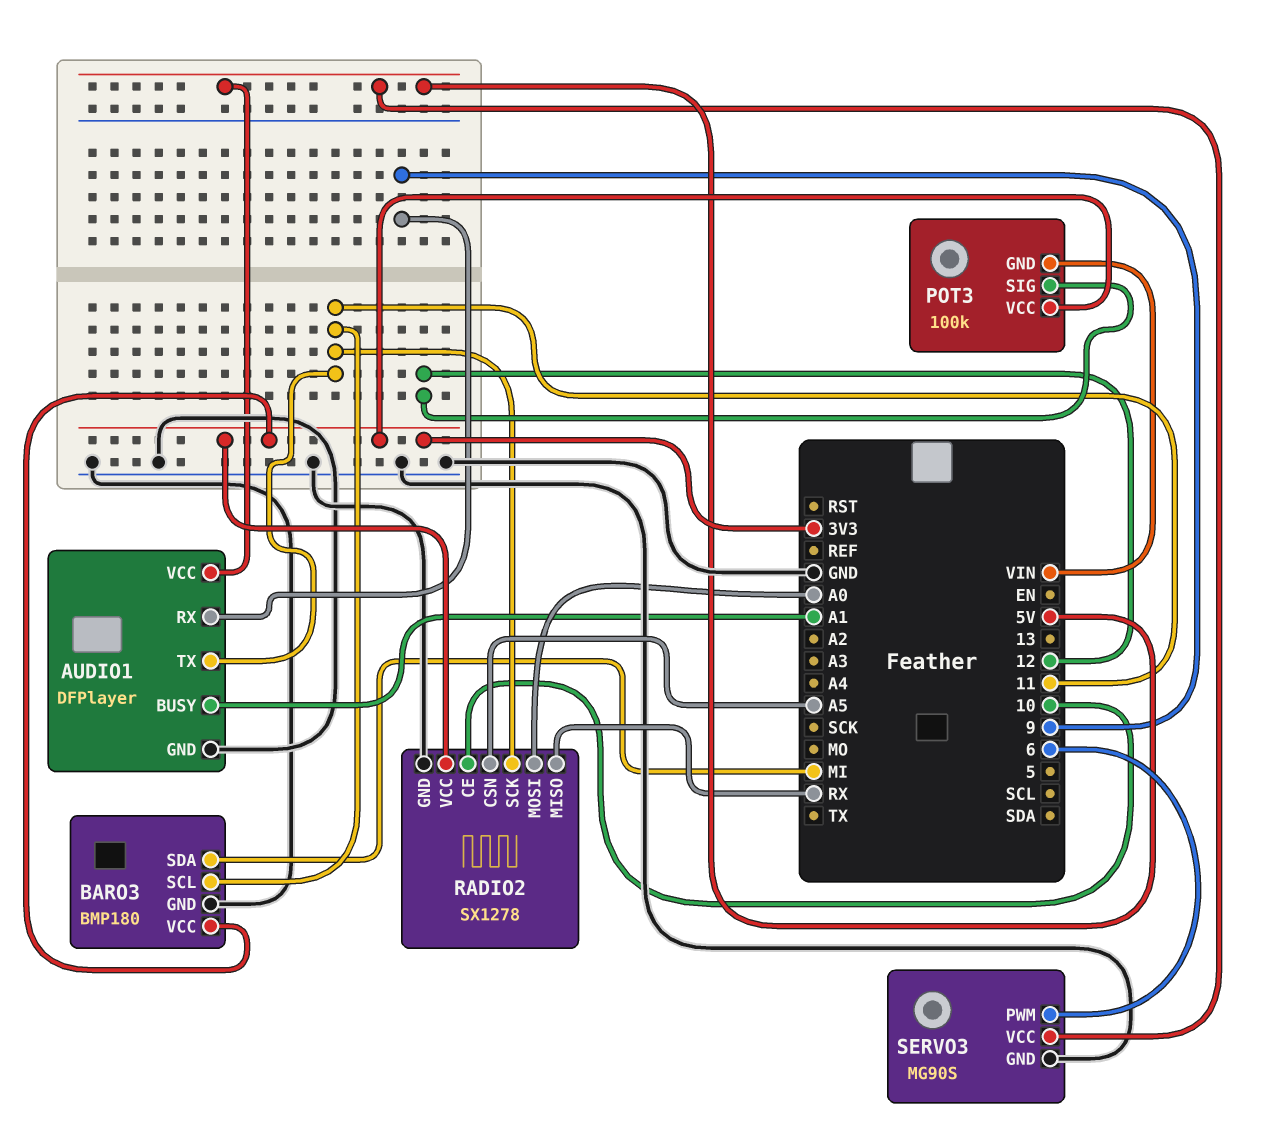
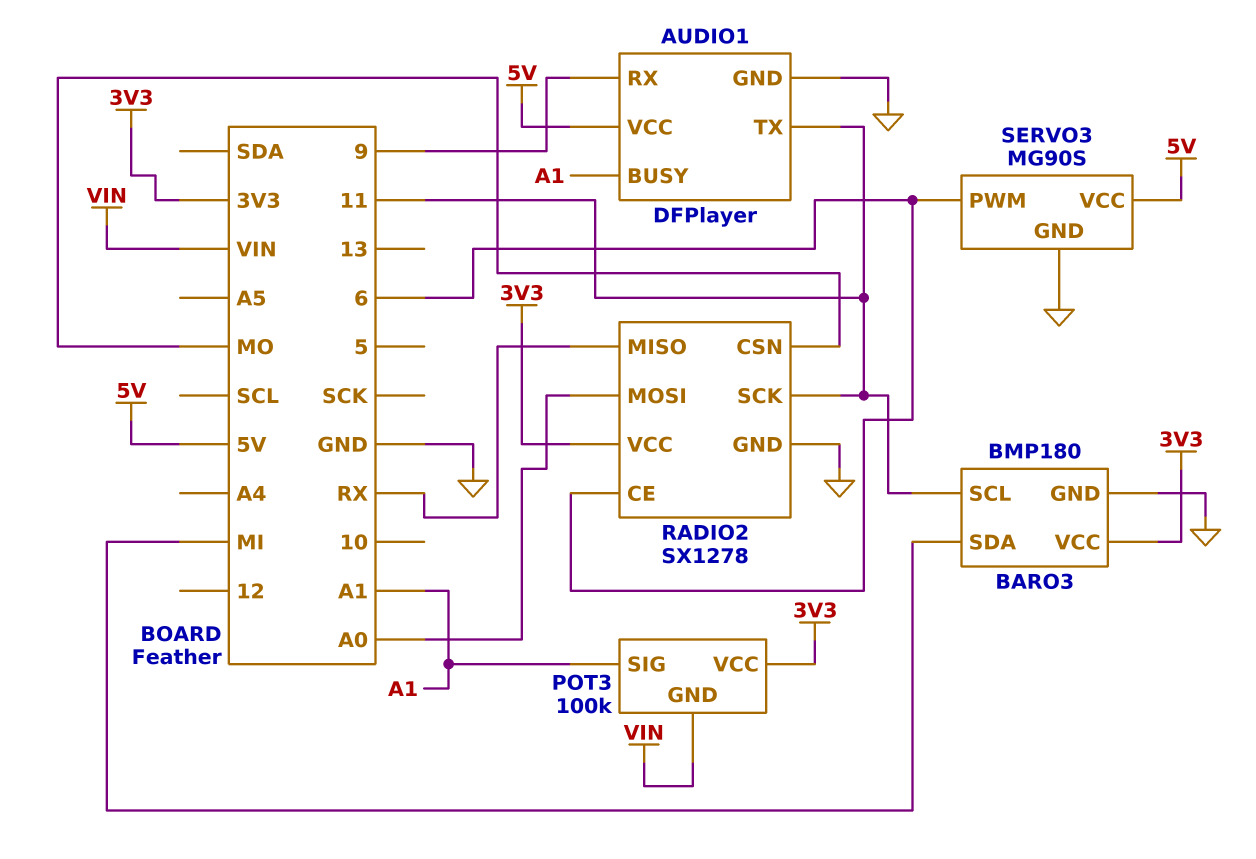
POT3 pin SIG: 12 -> A1
RADIO2 pin CE: 10 -> 6
RADIO2 pin CSN: A5 -> MO

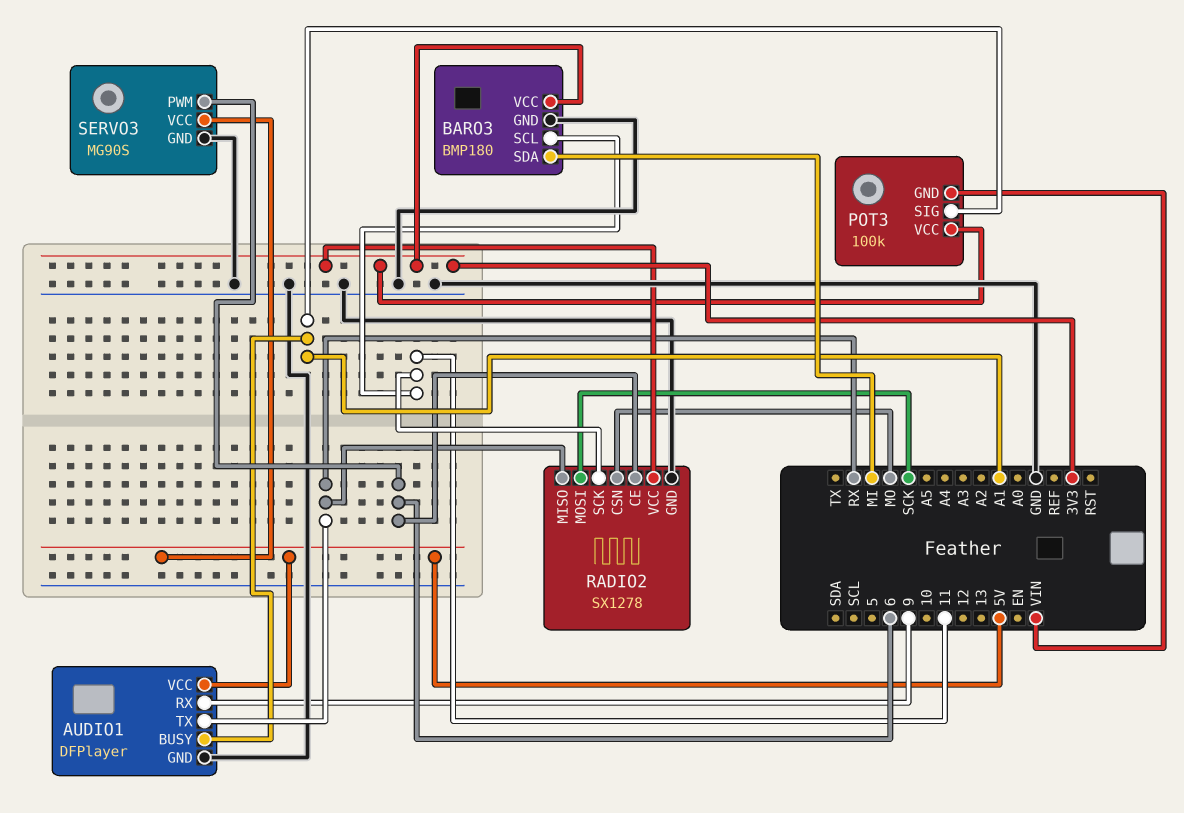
AUDIO1 pin TX: 11 -> RX
RADIO2 pin MOSI: A0 -> SCK

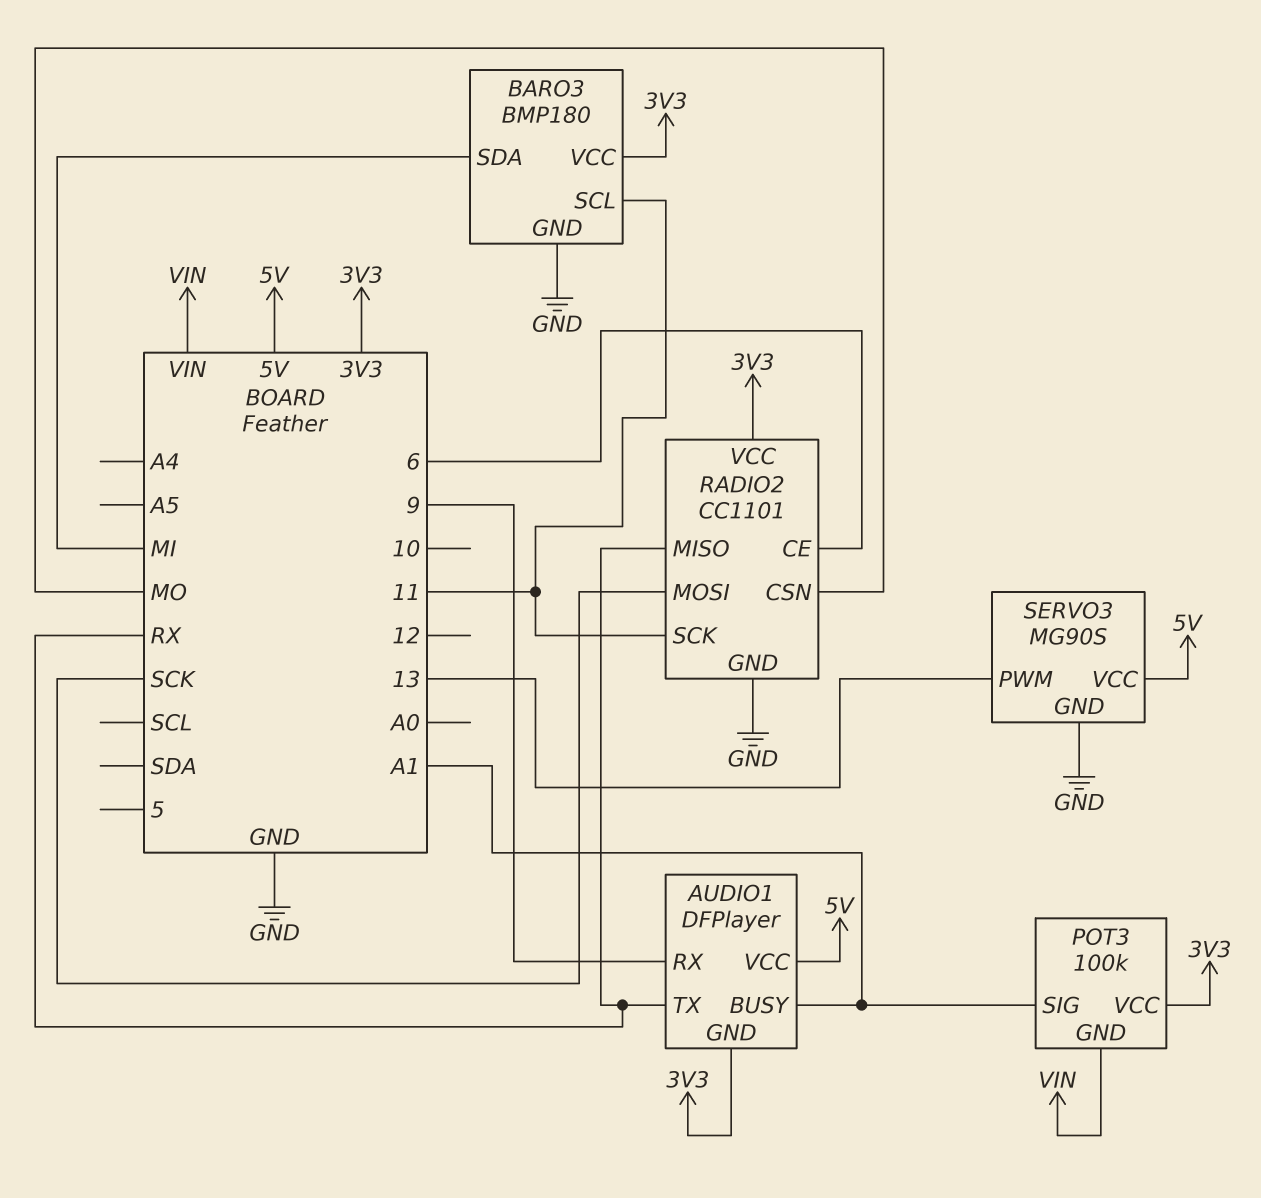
AUDIO1 pin GND: GND -> 3V3
RADIO2: SX1278 -> CC1101
SERVO3 pin PWM: 6 -> 13

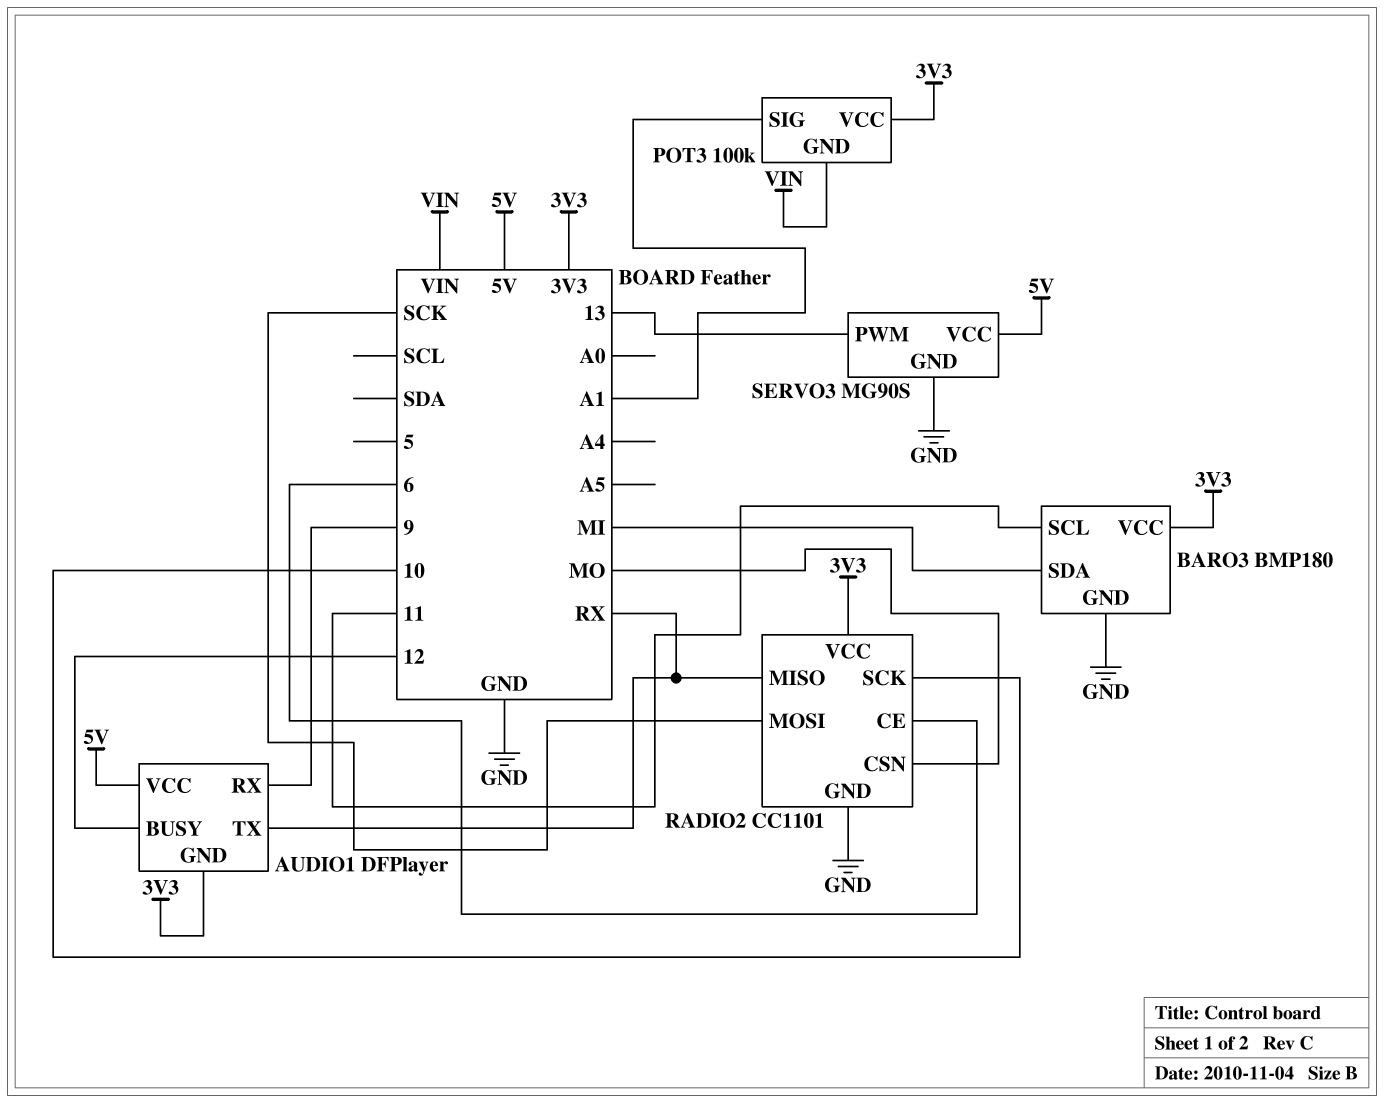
AUDIO1 pin BUSY: A1 -> 12
RADIO2 pin SCK: 11 -> 10

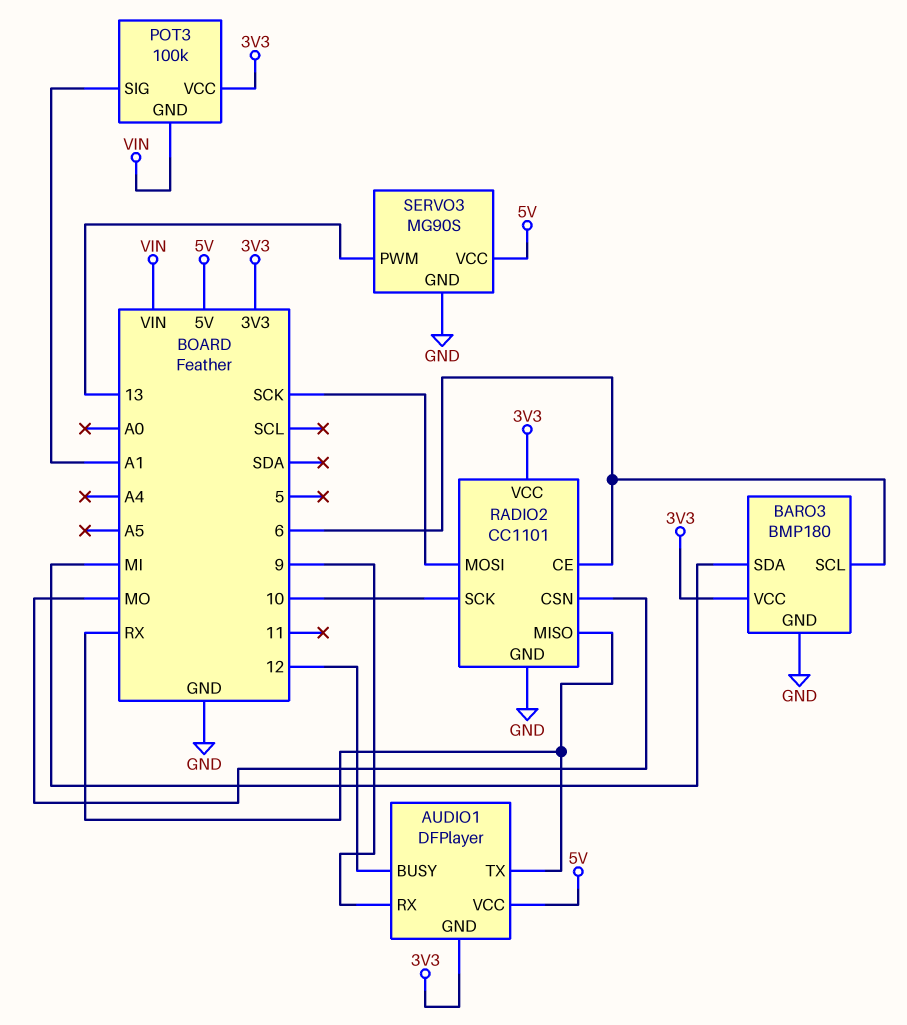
BARO3 pin SCL: 11 -> 6

